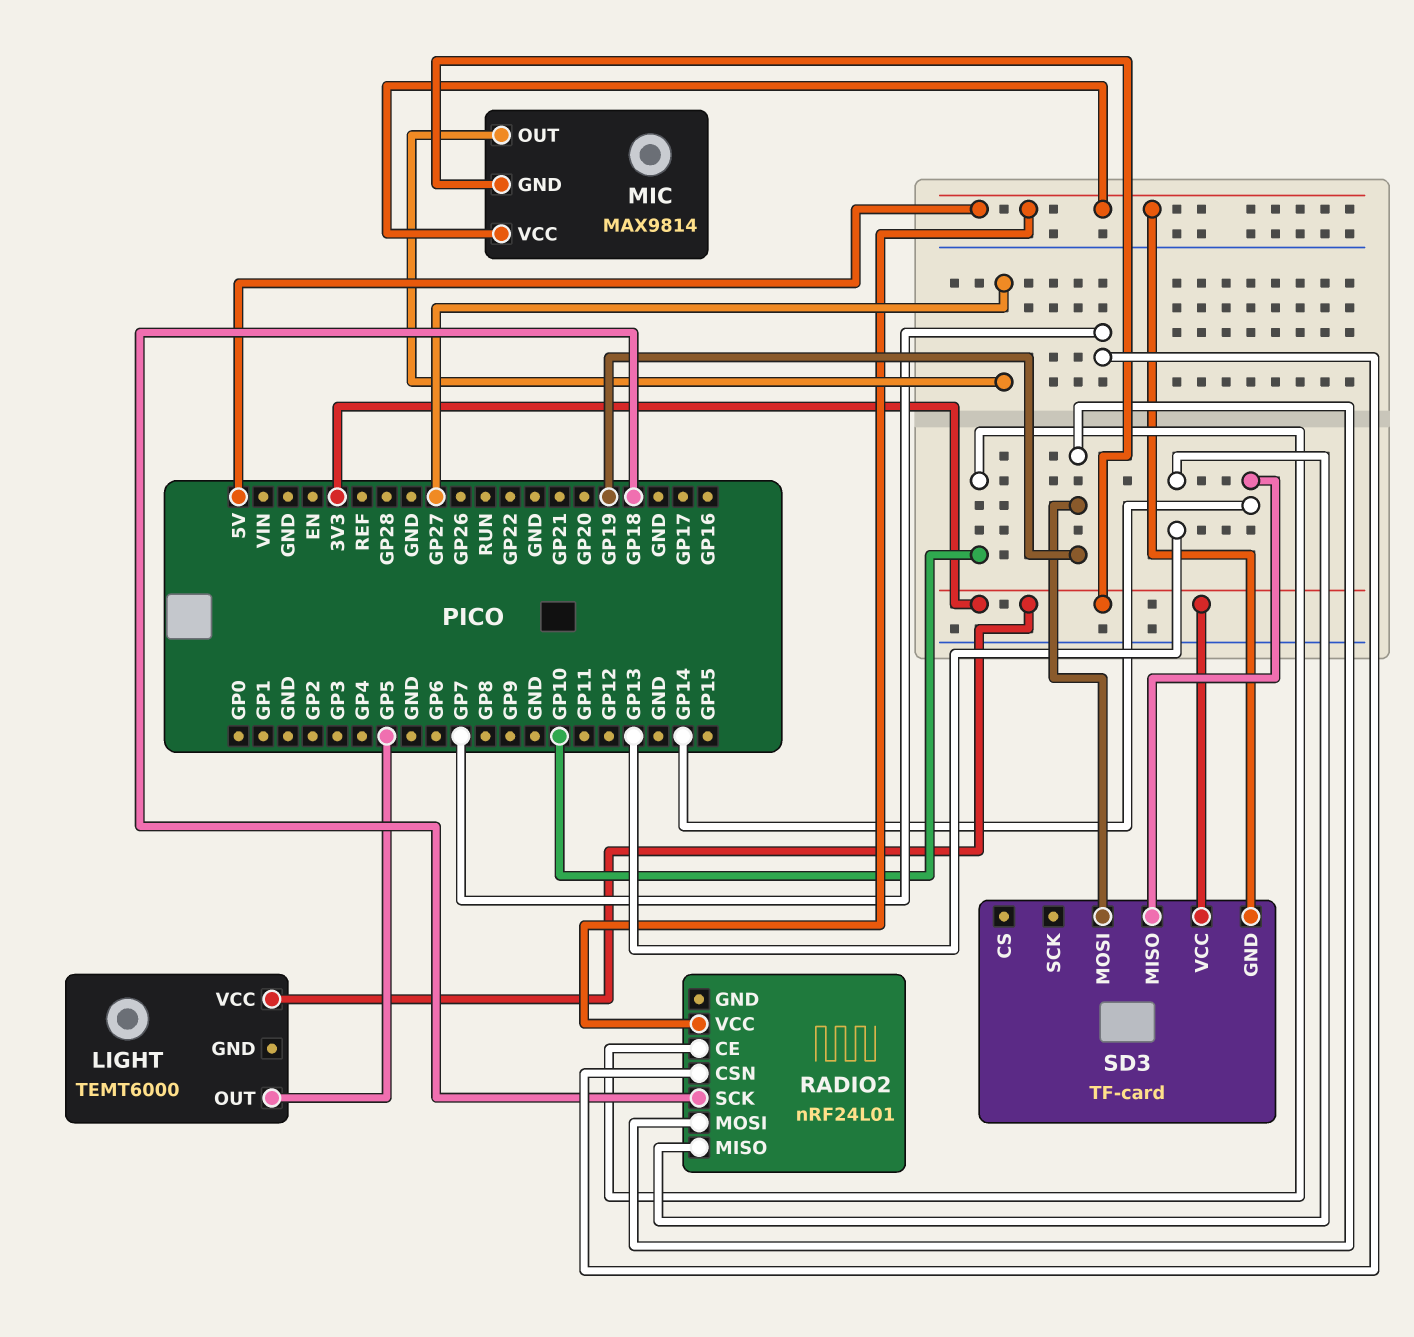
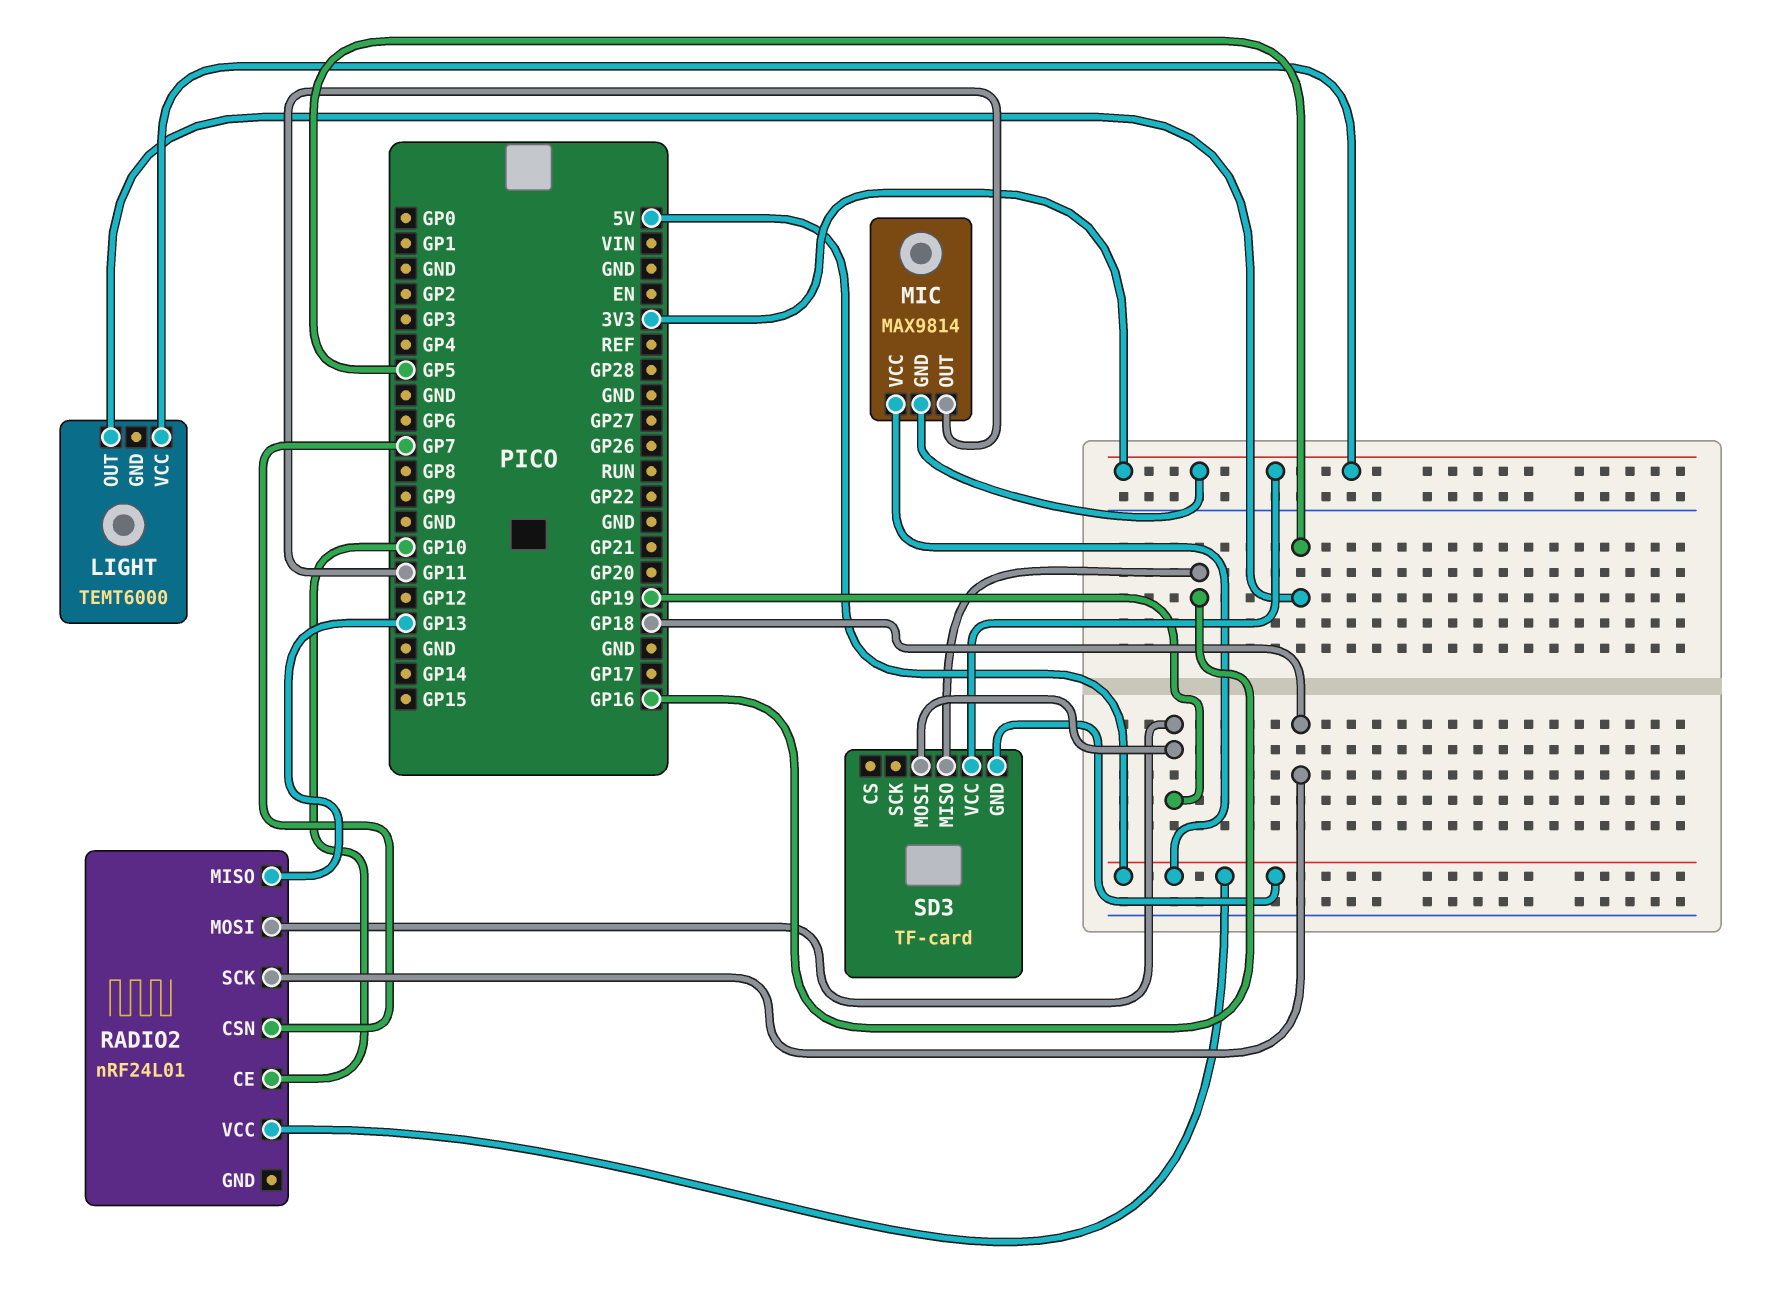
MIC pin OUT: GP27 -> GP11
SD3 pin MISO: GP14 -> GP16

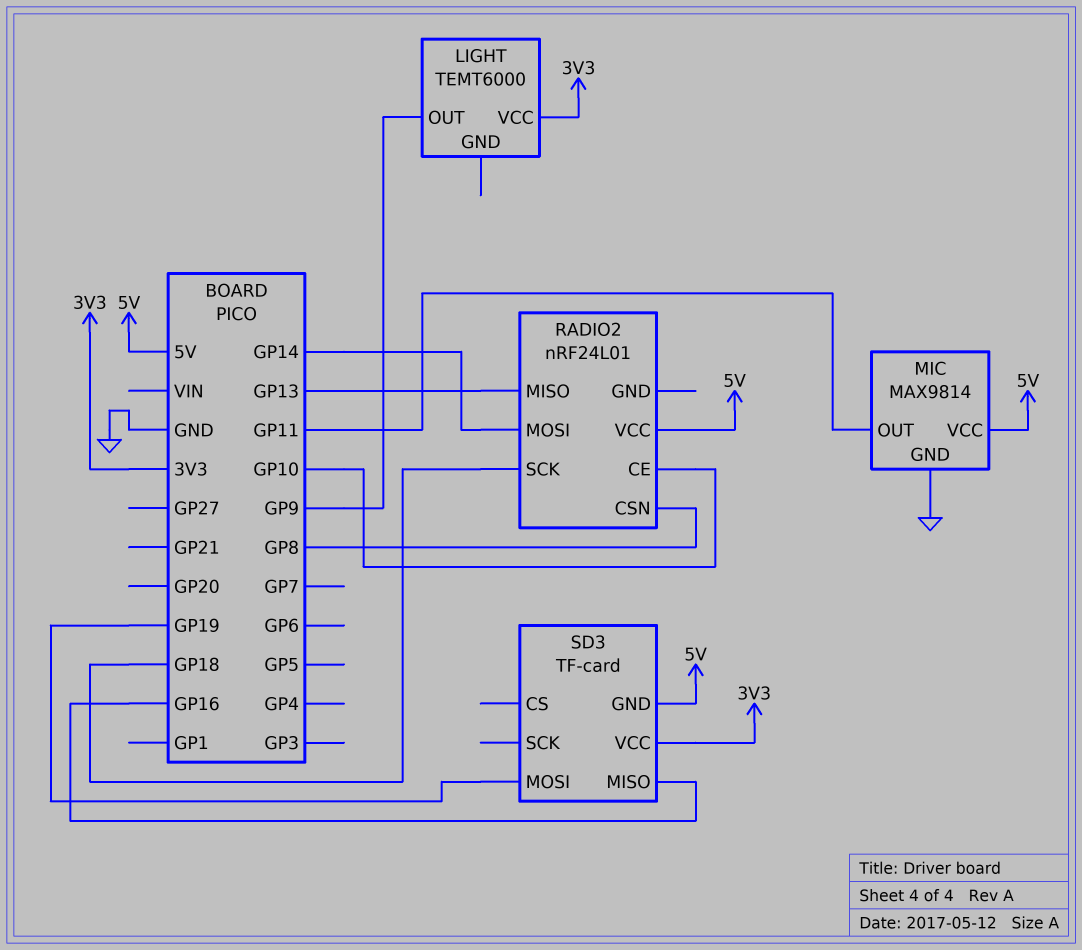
LIGHT pin OUT: GP5 -> GP9
MIC pin GND: 3V3 -> GND
RADIO2 pin CSN: GP7 -> GP8
RADIO2 pin MOSI: GP19 -> GP14

